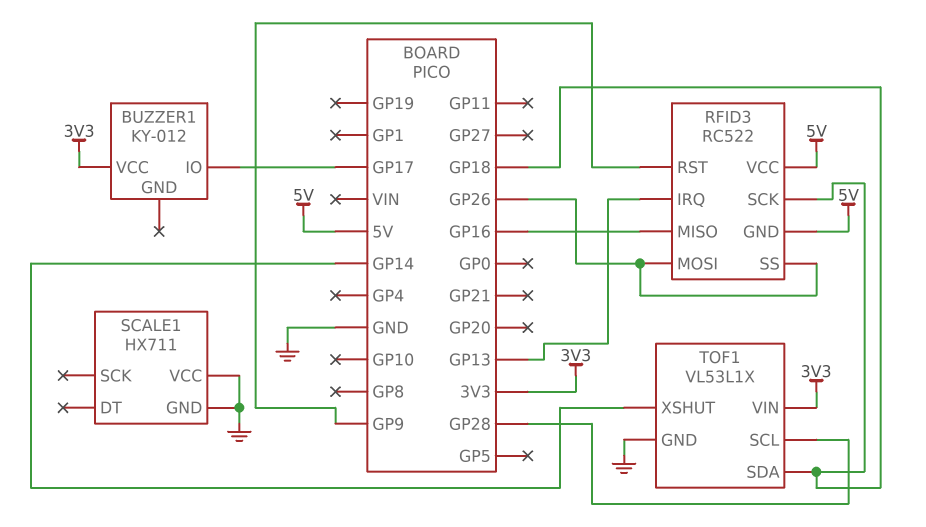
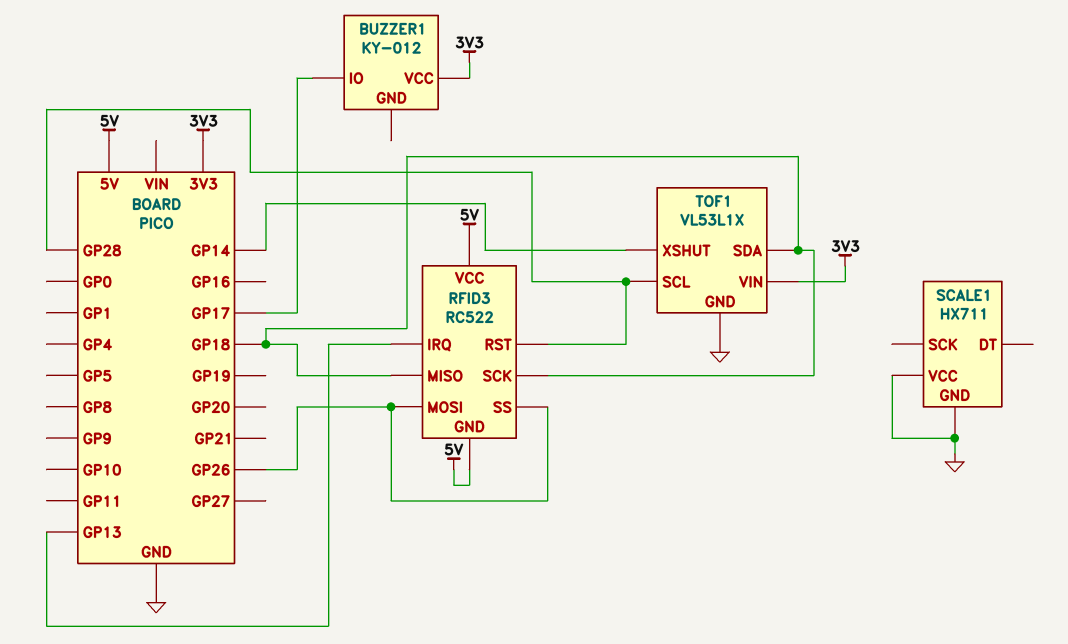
RFID3 pin MISO: GP16 -> GP18
RFID3 pin RST: GP9 -> GP28

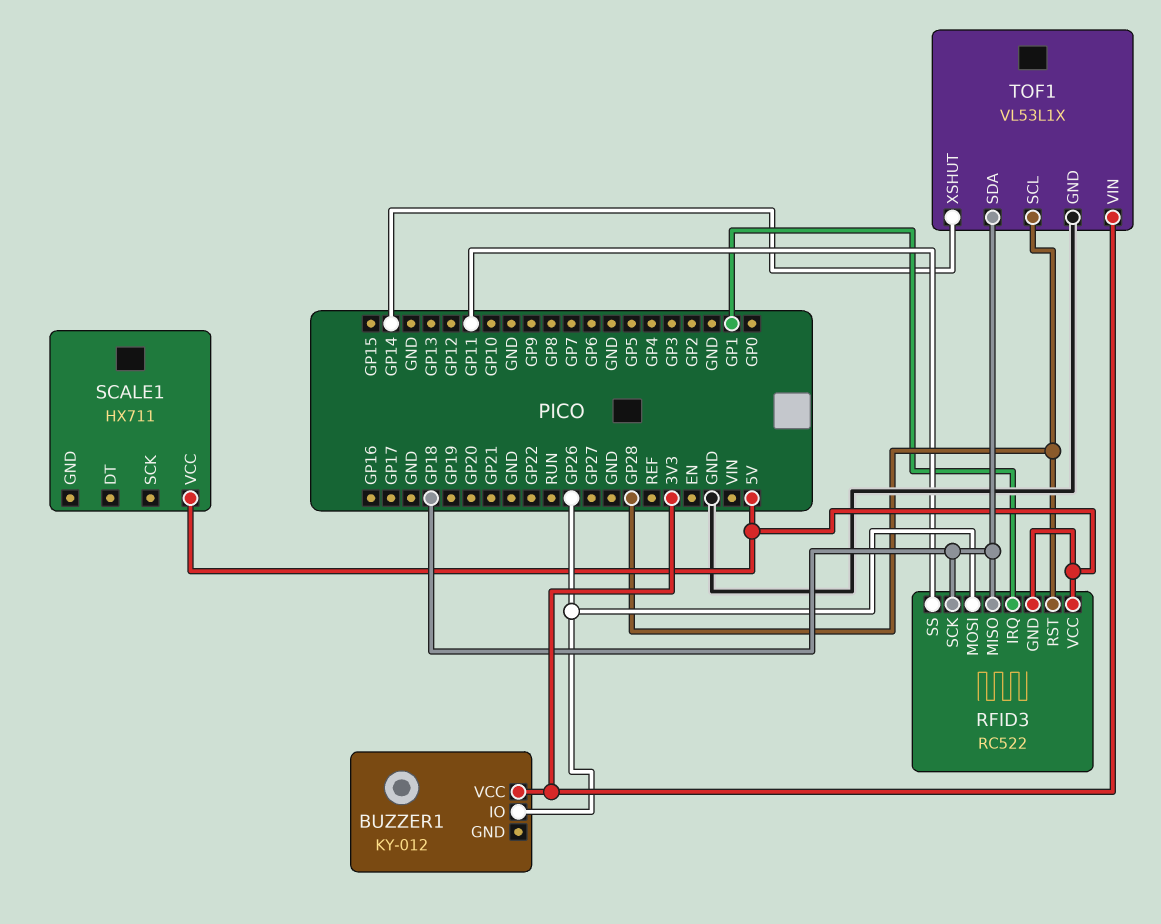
BUZZER1 pin IO: GP17 -> GP26
RFID3 pin IRQ: GP13 -> GP1
RFID3 pin SS: GP26 -> GP11
SCALE1 pin GND: GND -> none
SCALE1 pin VCC: GND -> 5V

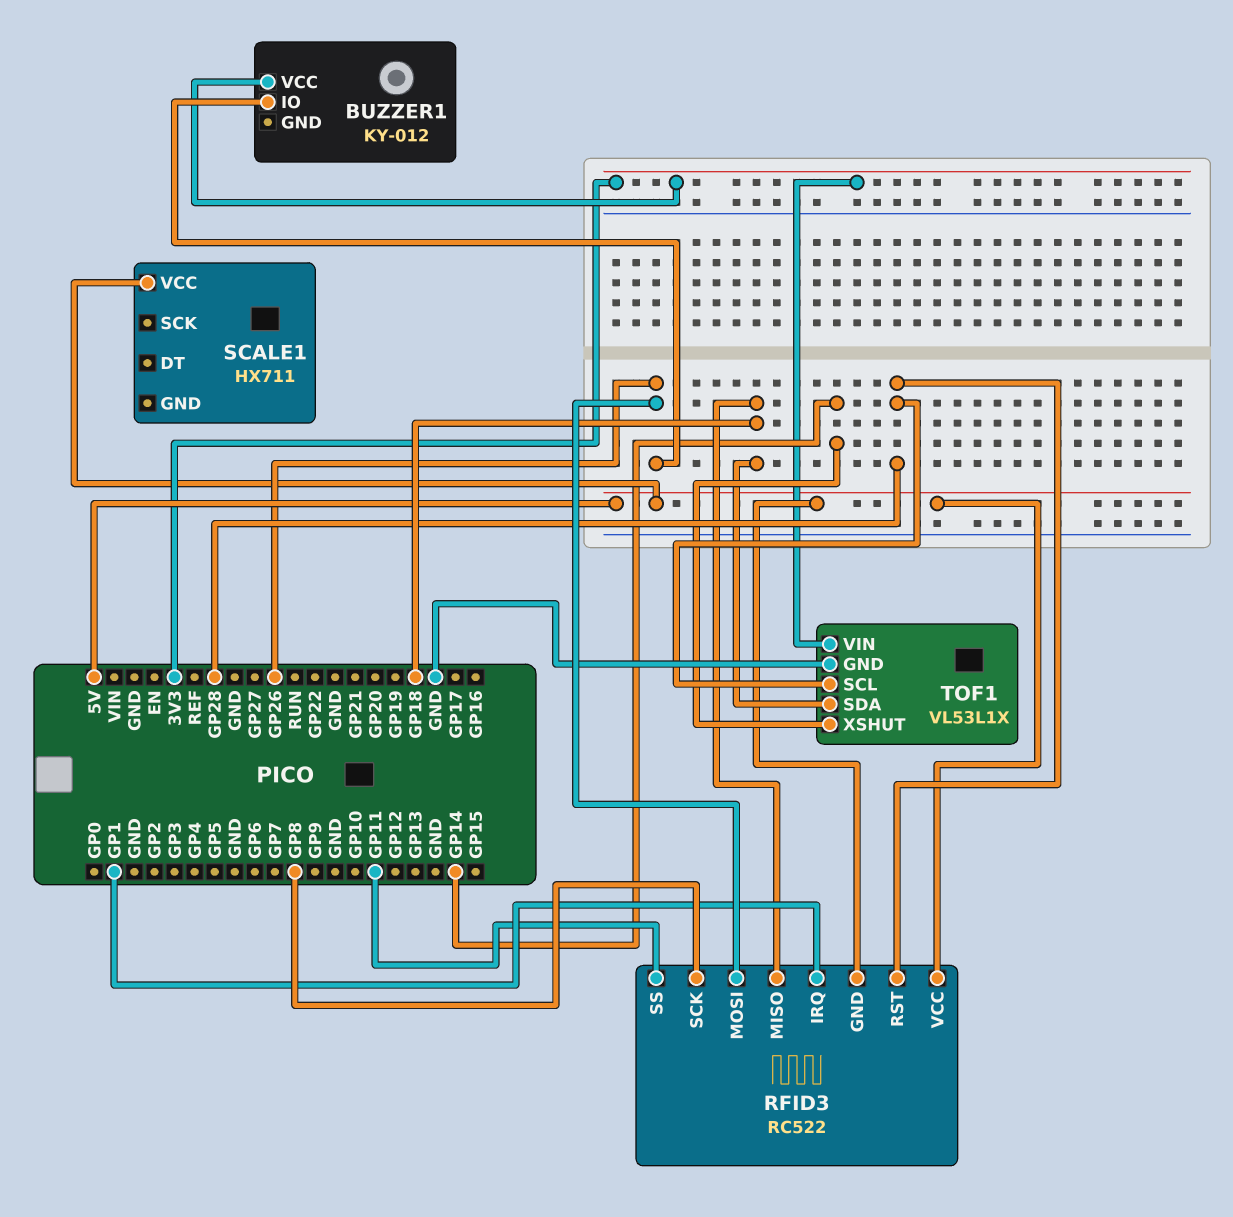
RFID3 pin SCK: GP18 -> GP8

